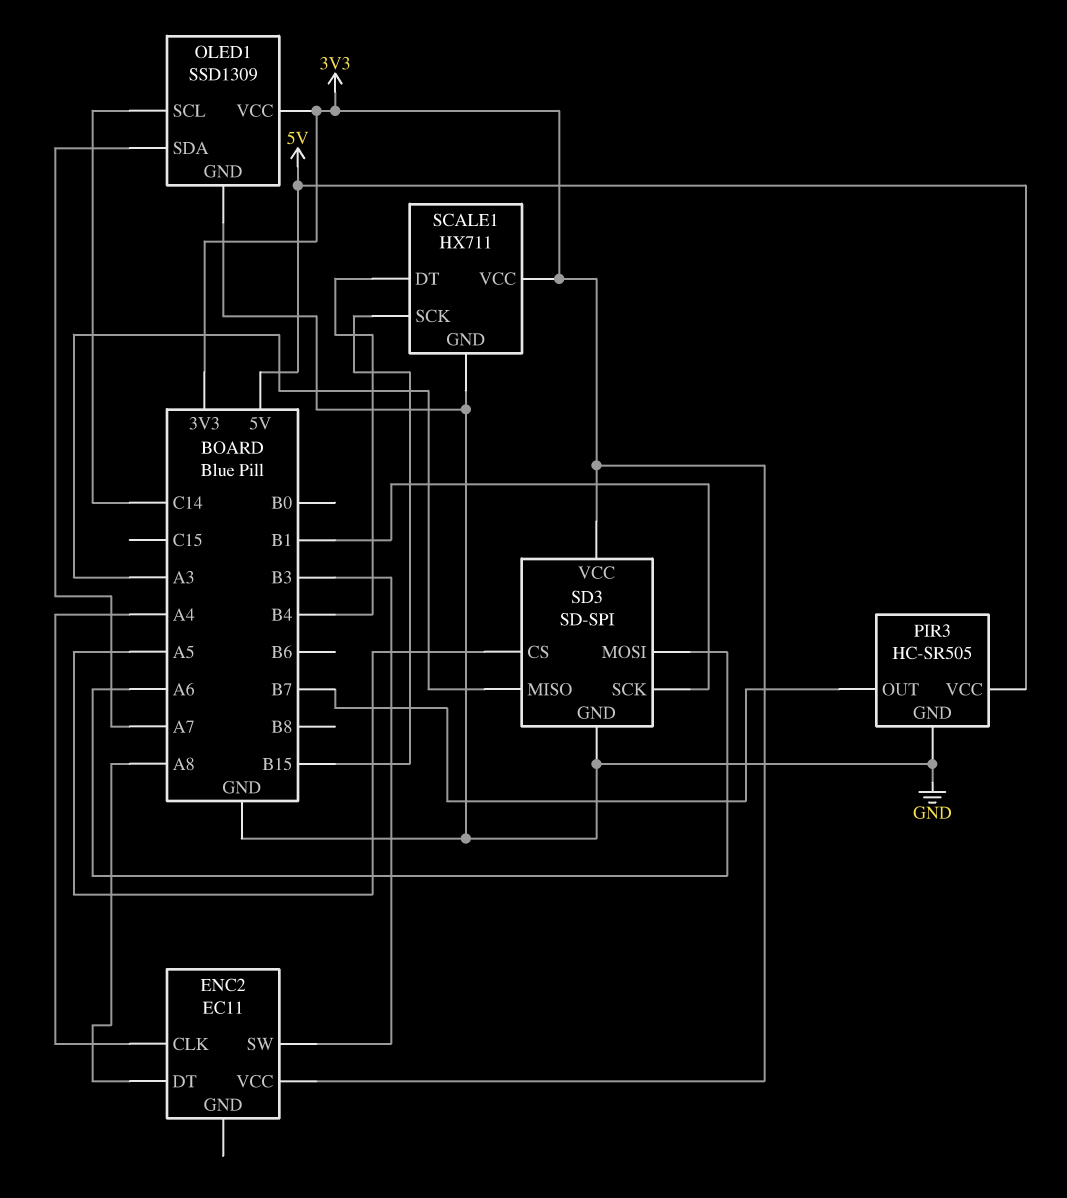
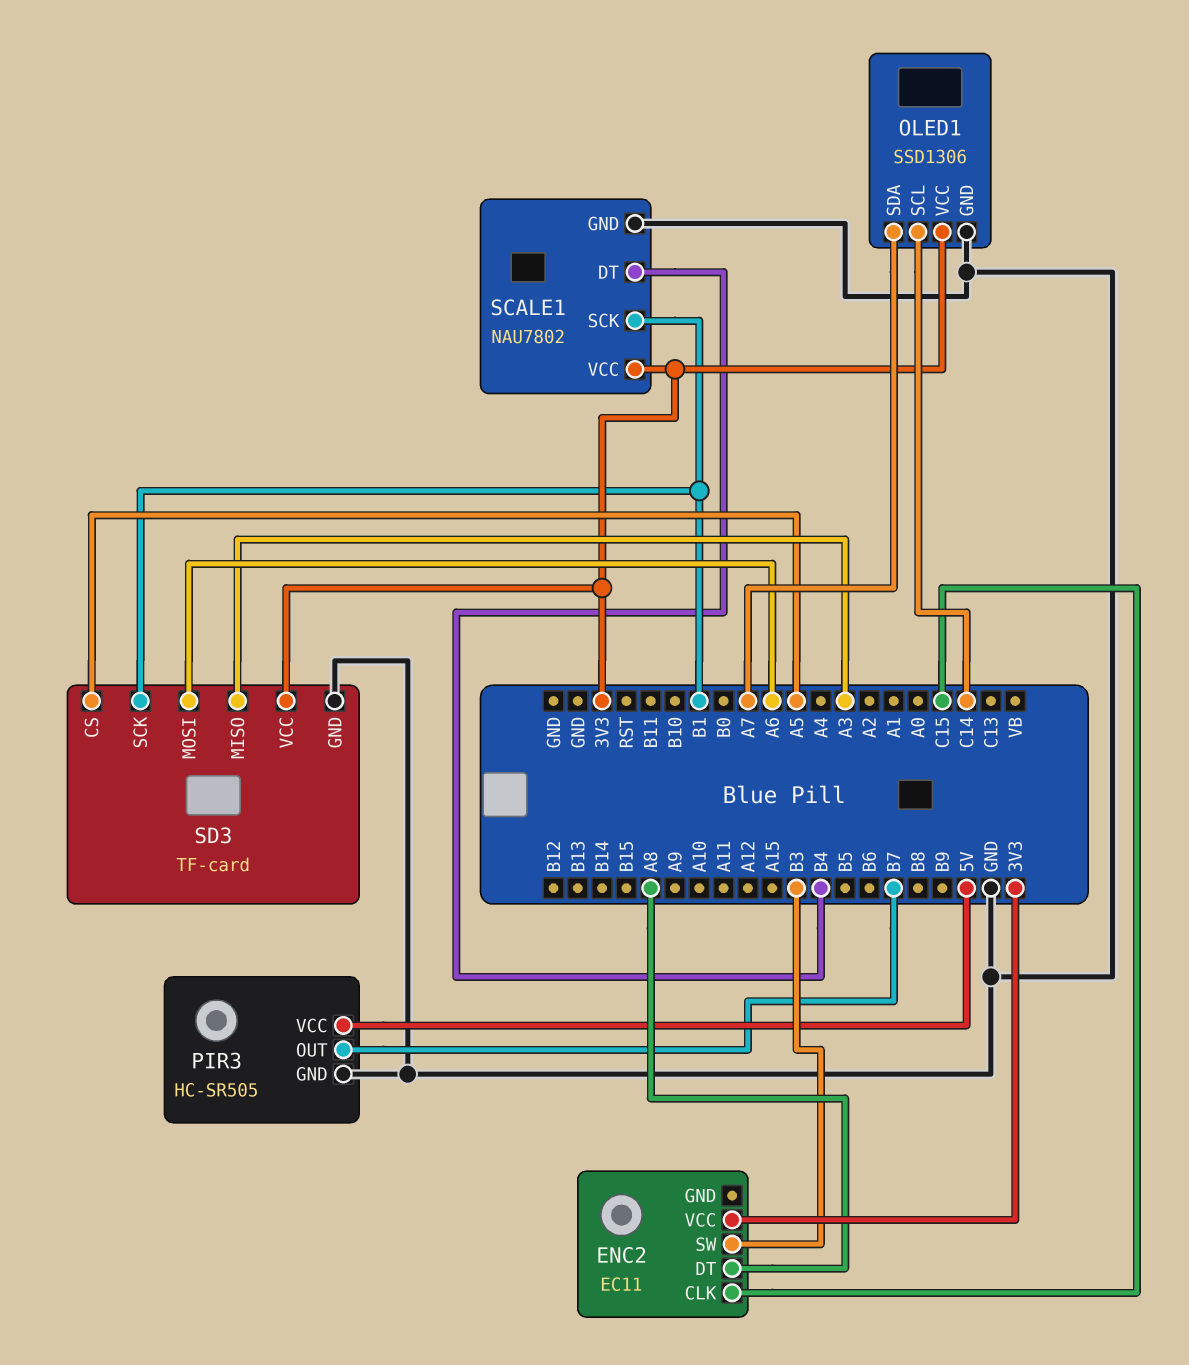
ENC2 pin CLK: A4 -> C15
OLED1: SSD1309 -> SSD1306
SCALE1: HX711 -> NAU7802
SCALE1 pin SCK: B15 -> B1
SD3: SD-SPI -> TF-card

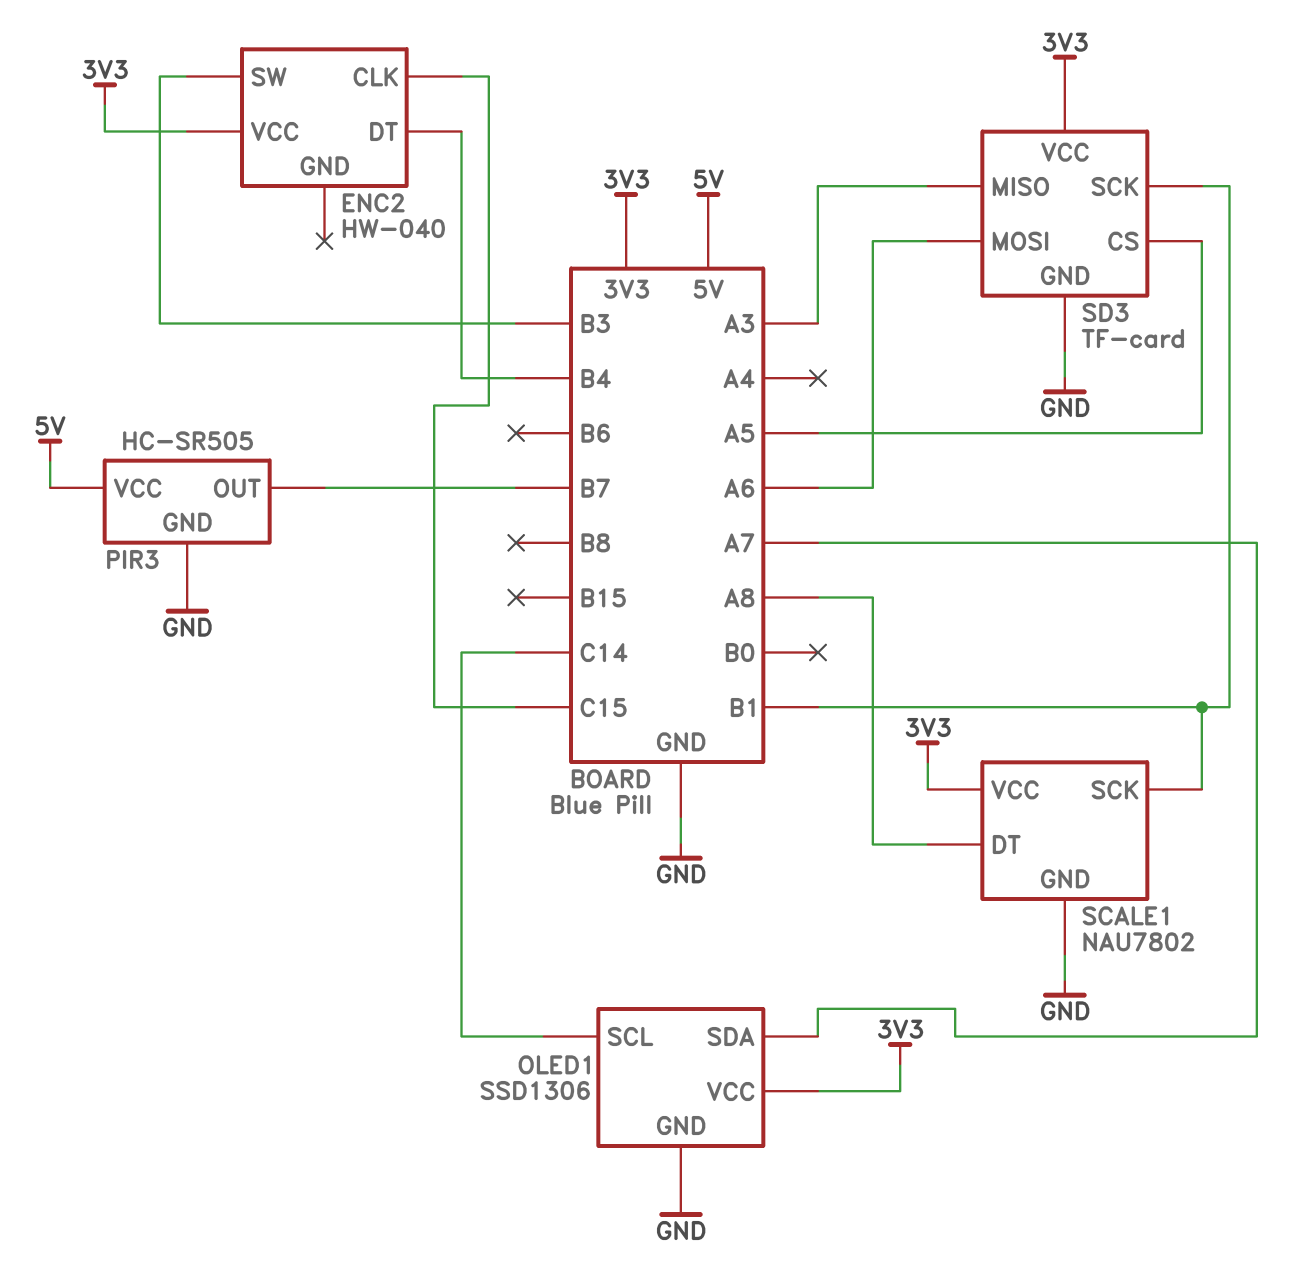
ENC2: EC11 -> HW-040
ENC2 pin DT: A8 -> B4
SCALE1 pin DT: B4 -> A8

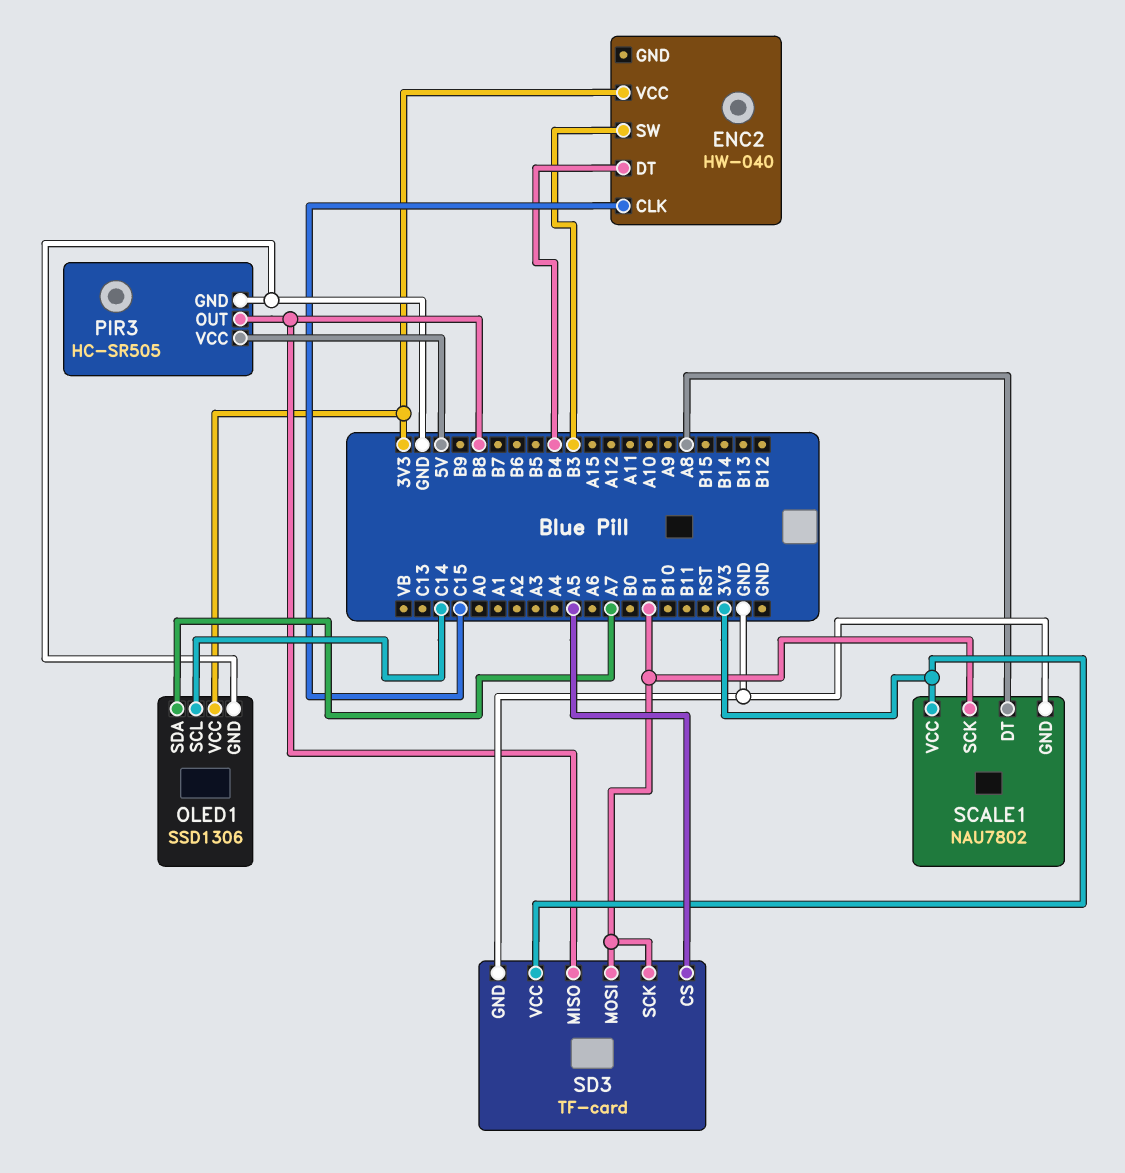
PIR3 pin OUT: B7 -> B8
SD3 pin MISO: A3 -> B8
SD3 pin MOSI: A6 -> B1

